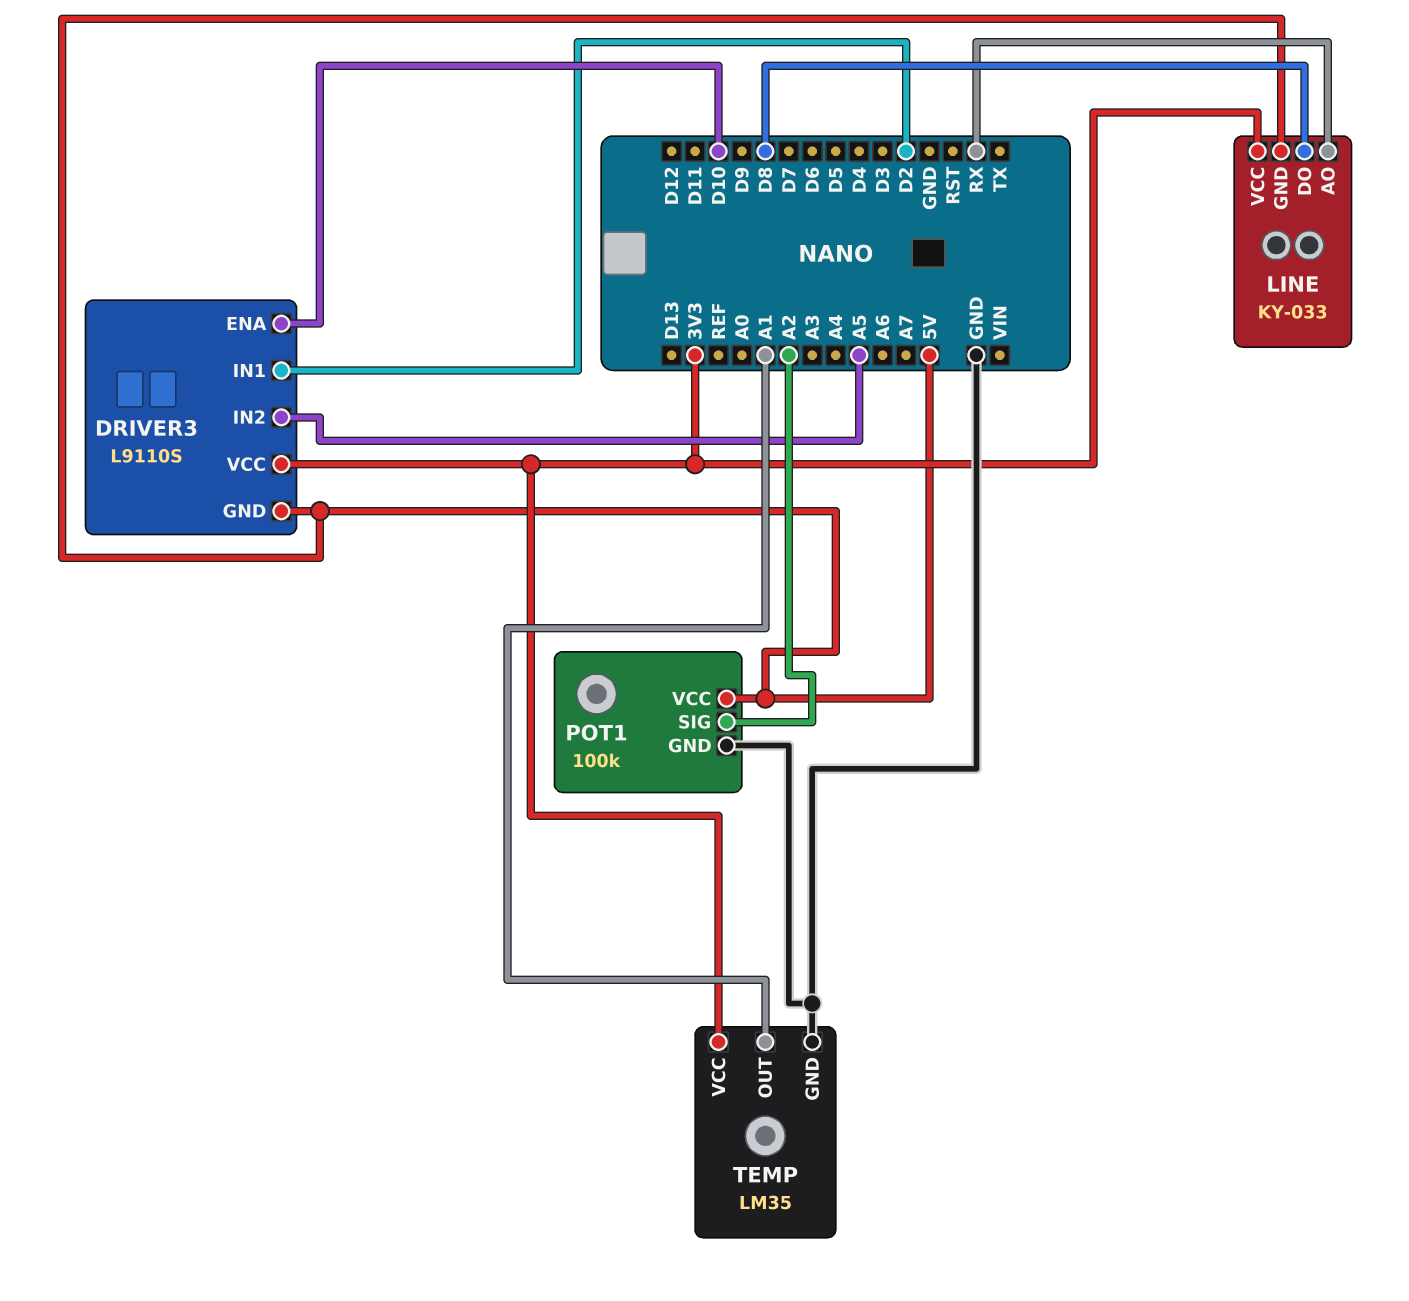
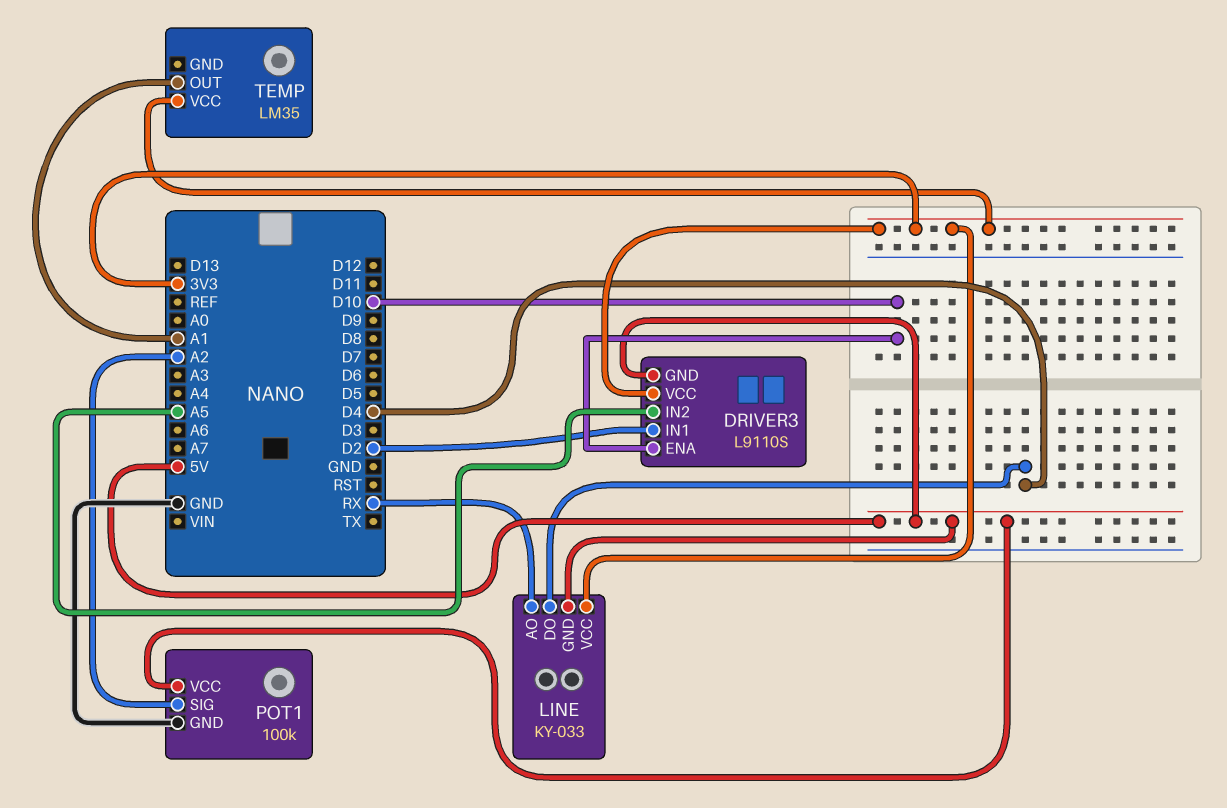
LINE pin DO: D8 -> D4
TEMP pin GND: GND -> none

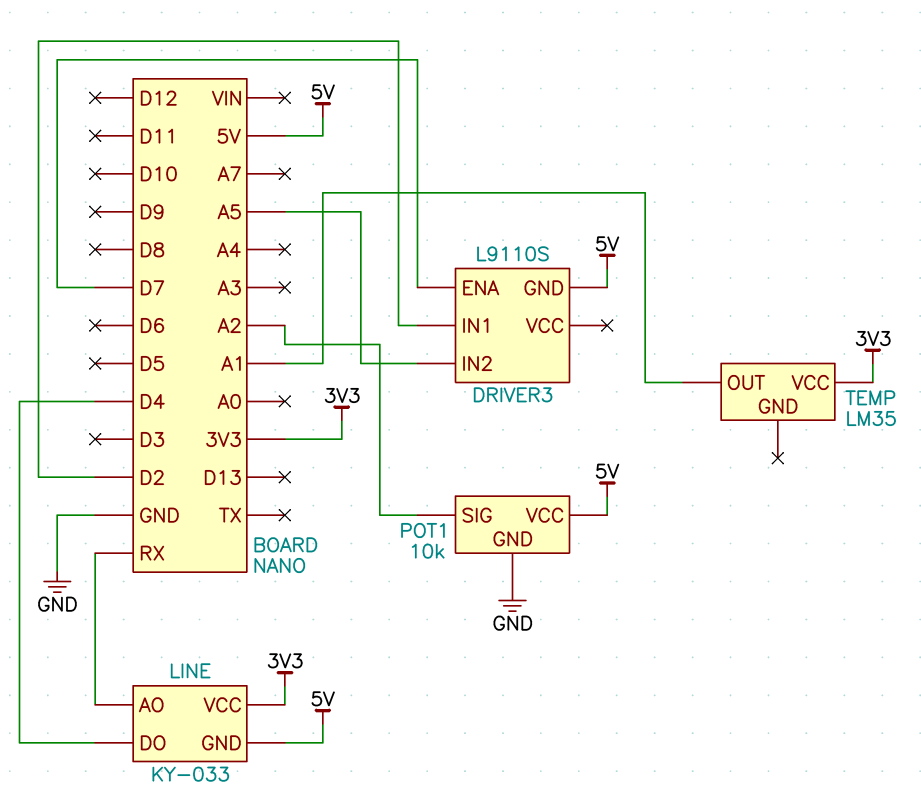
DRIVER3 pin ENA: D10 -> D7
DRIVER3 pin VCC: 3V3 -> none
POT1: 100k -> 10k

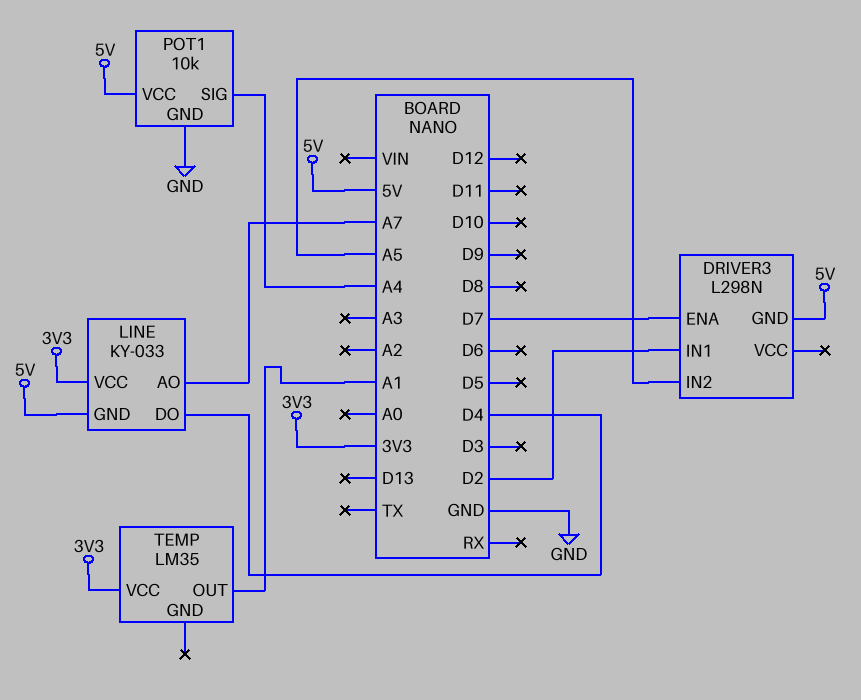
DRIVER3: L9110S -> L298N
LINE pin AO: RX -> A7
POT1 pin SIG: A2 -> A4

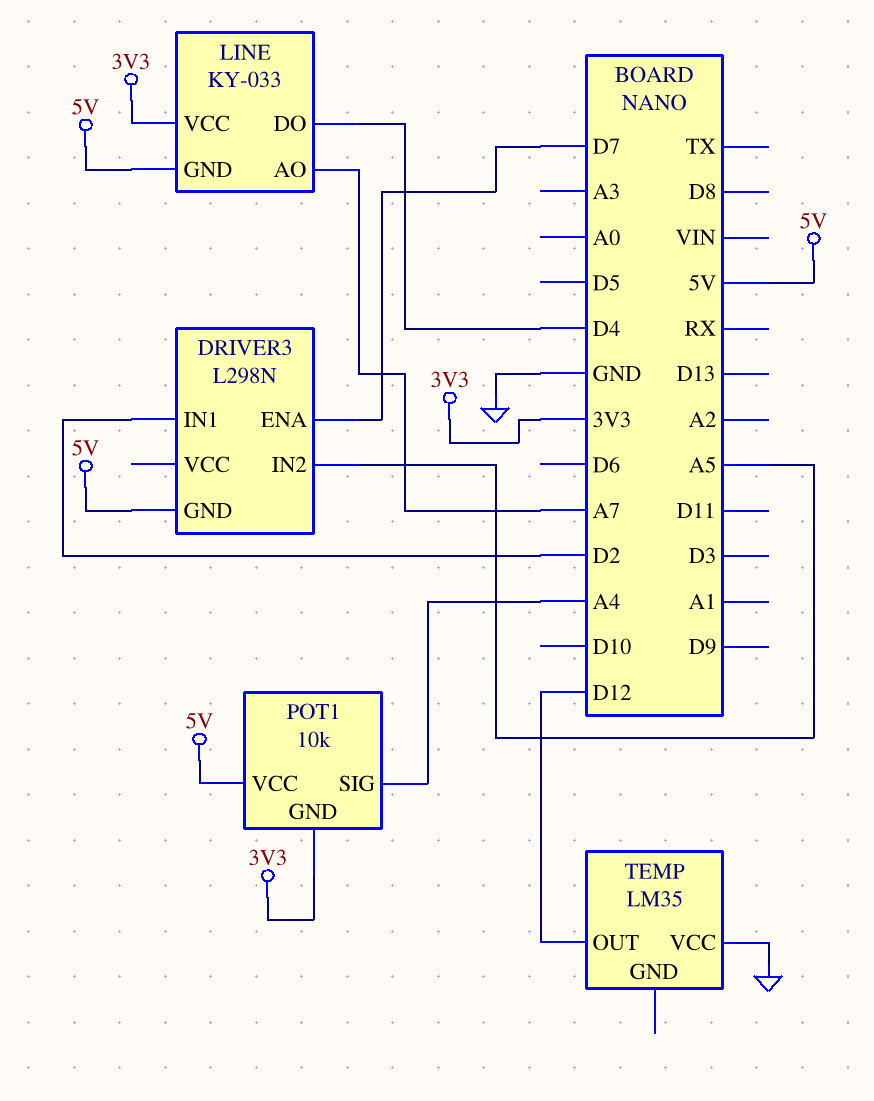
POT1 pin GND: GND -> 3V3
TEMP pin OUT: A1 -> D12
TEMP pin VCC: 3V3 -> GND

